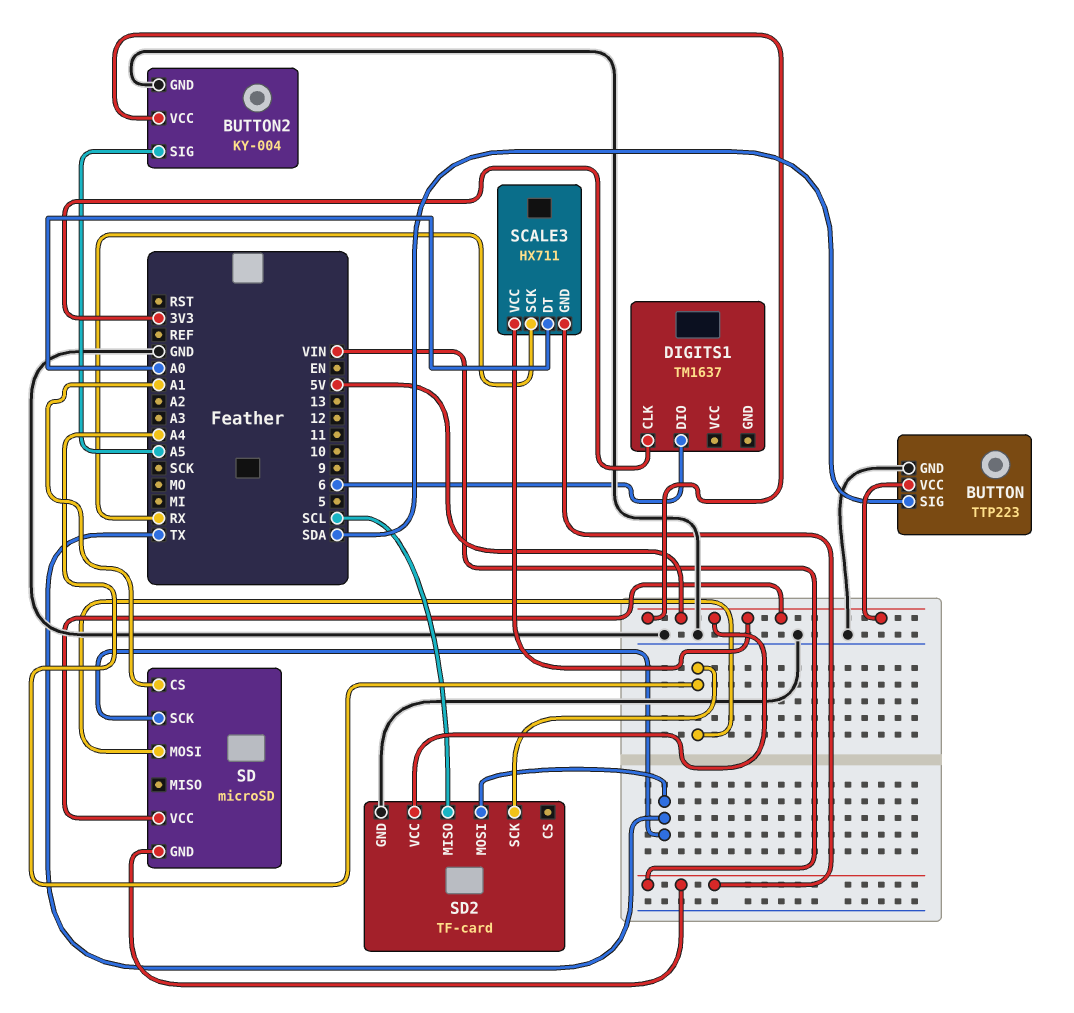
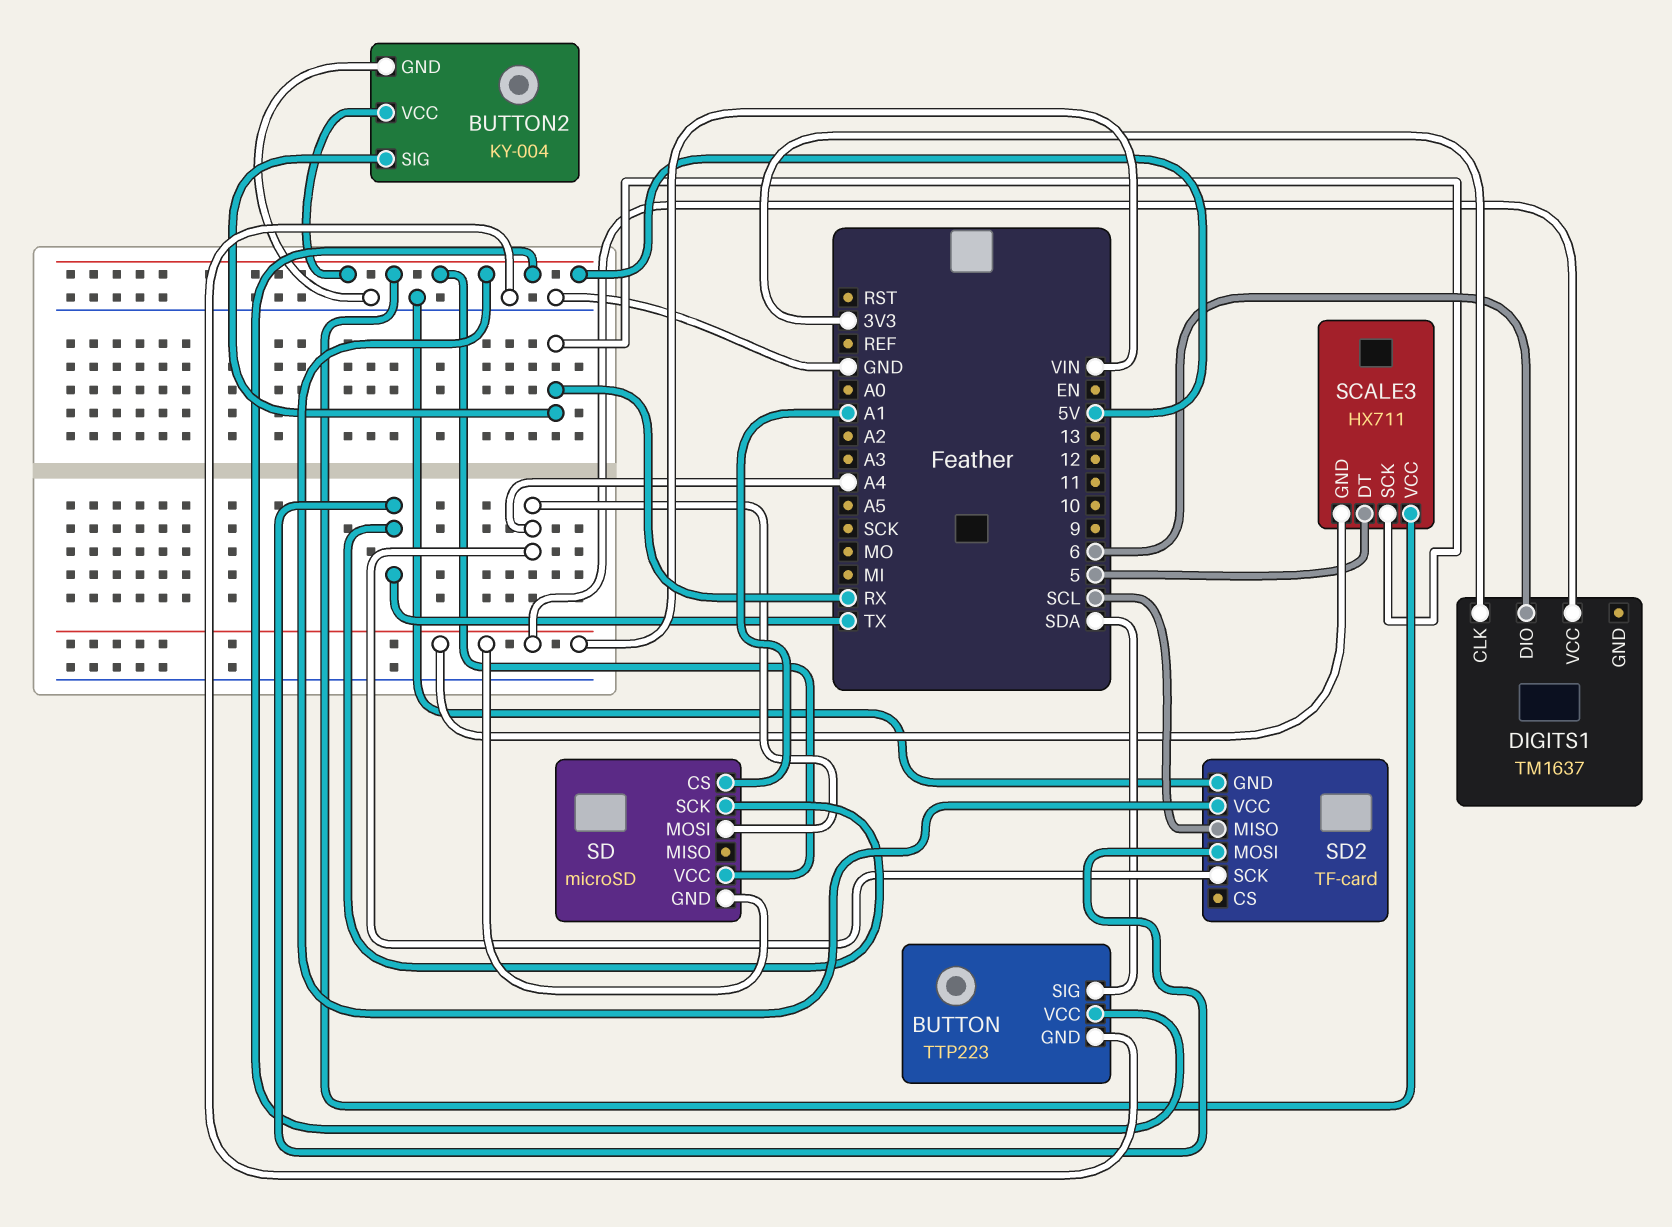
BUTTON2 pin SIG: A5 -> RX
DIGITS1 pin VCC: none -> VIN
SCALE3 pin DT: A0 -> 5

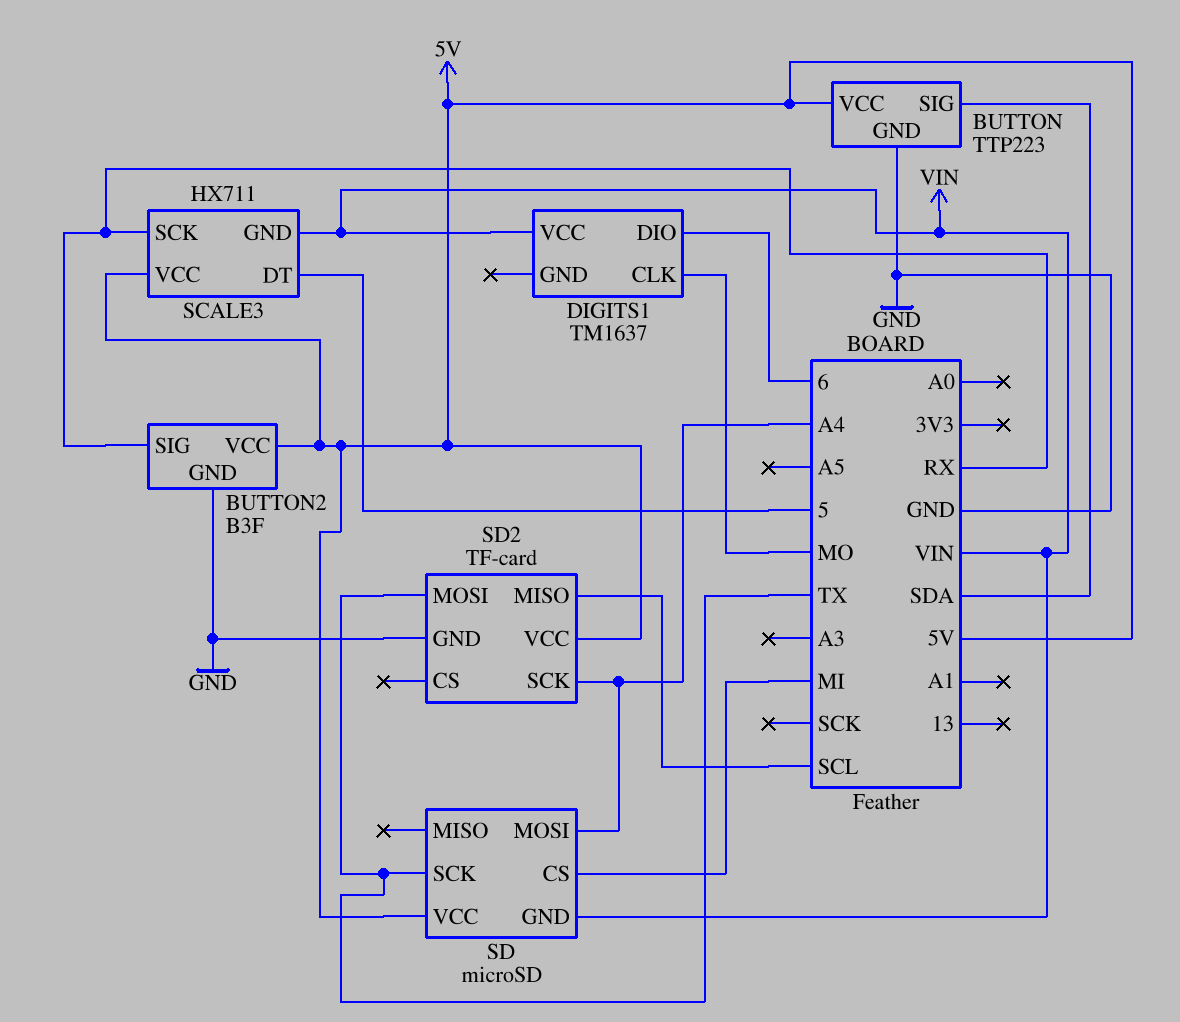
BUTTON2: KY-004 -> B3F
DIGITS1 pin CLK: 3V3 -> MO
SD pin CS: A1 -> MI

